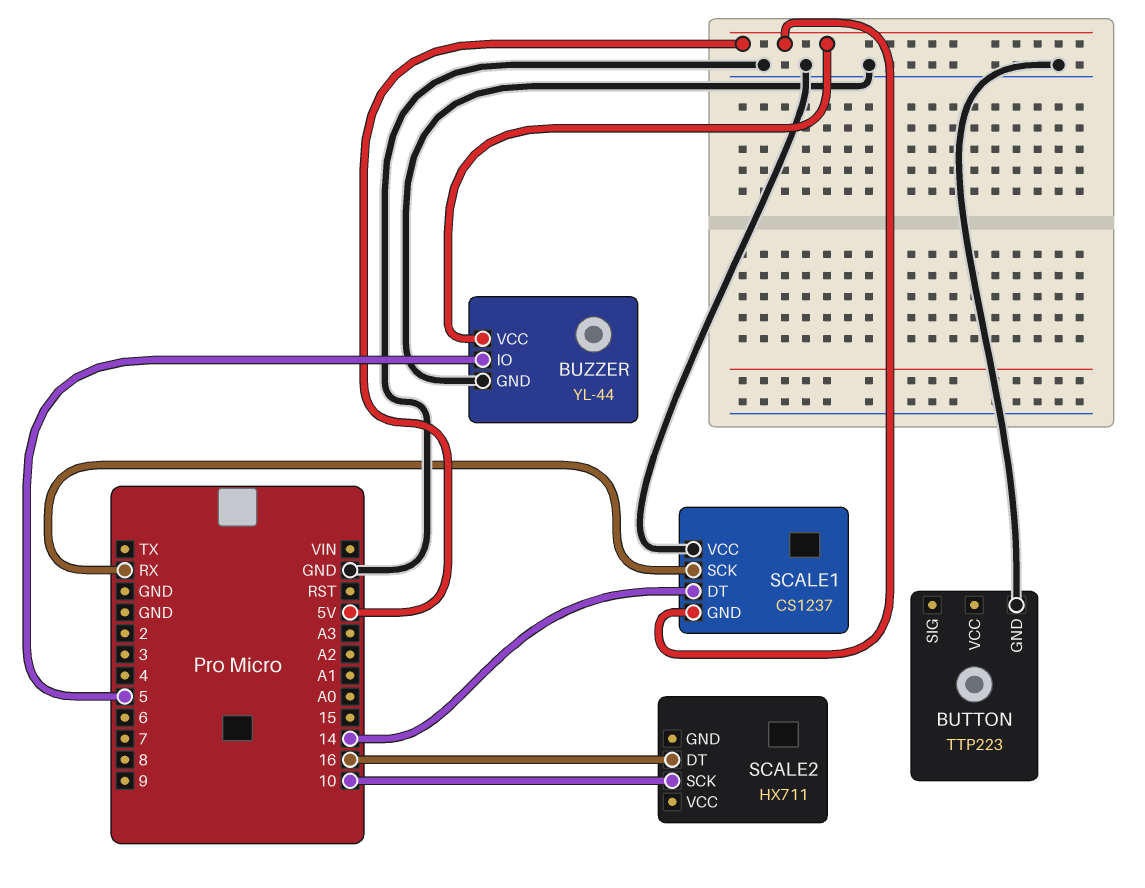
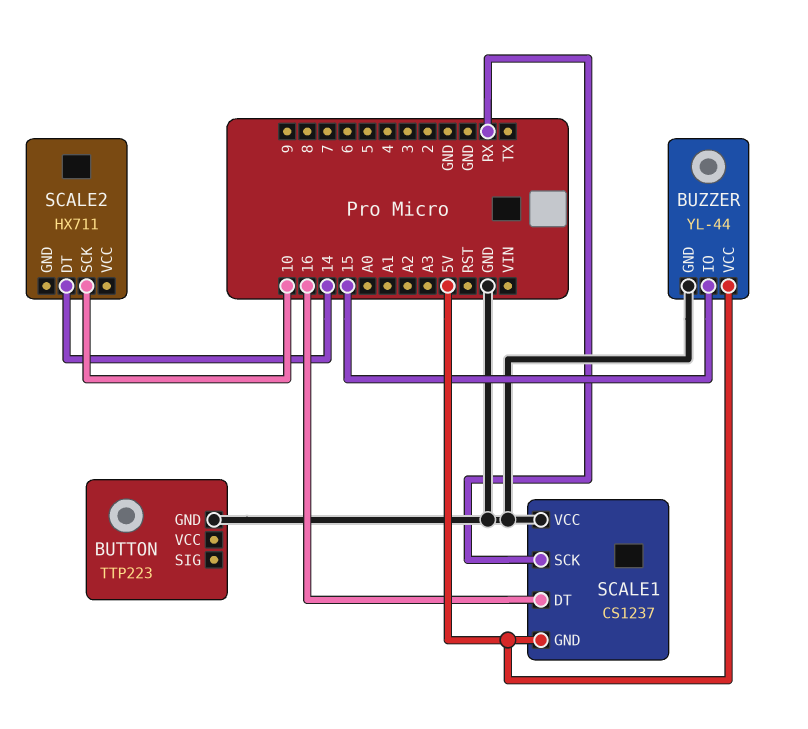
BUZZER pin IO: 5 -> 15
SCALE1 pin DT: 14 -> 16
SCALE2 pin DT: 16 -> 14

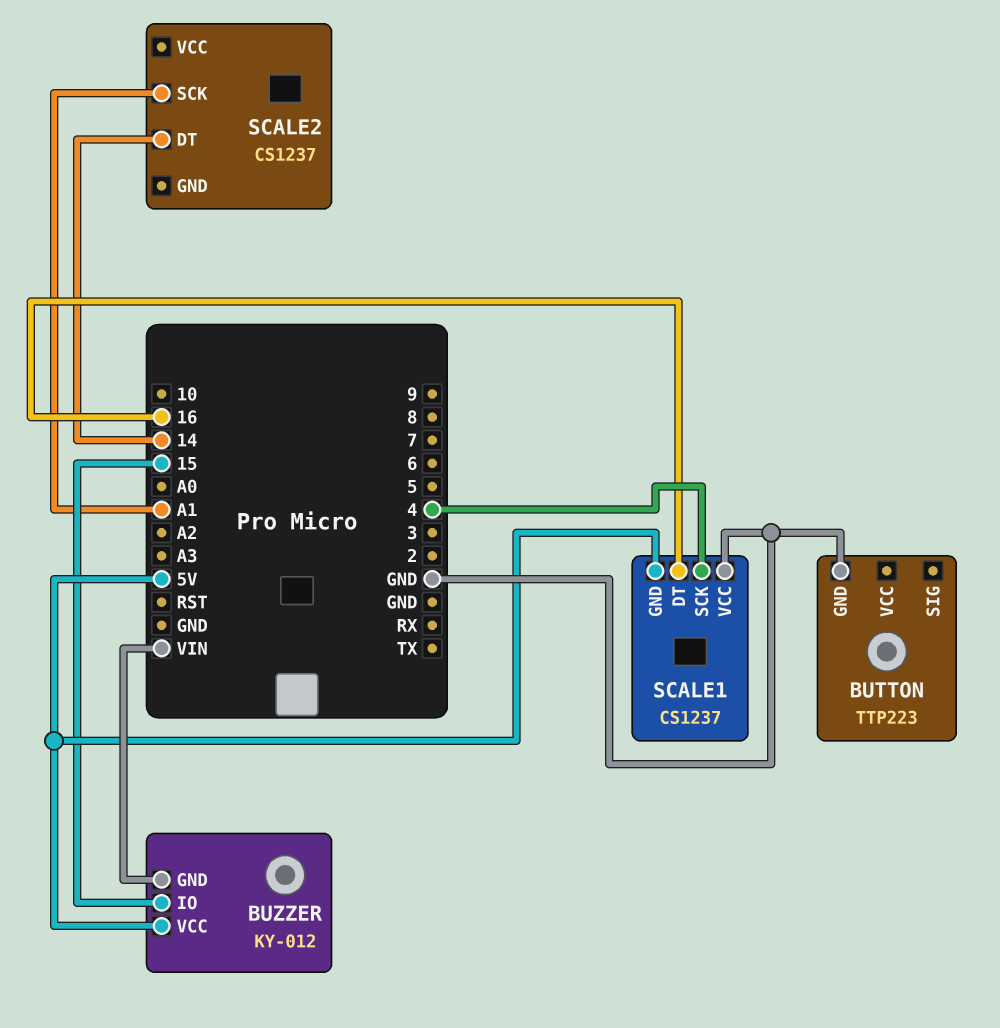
BUZZER: YL-44 -> KY-012
BUZZER pin GND: GND -> VIN
SCALE1 pin SCK: RX -> 4
SCALE2: HX711 -> CS1237
SCALE2 pin SCK: 10 -> A1

